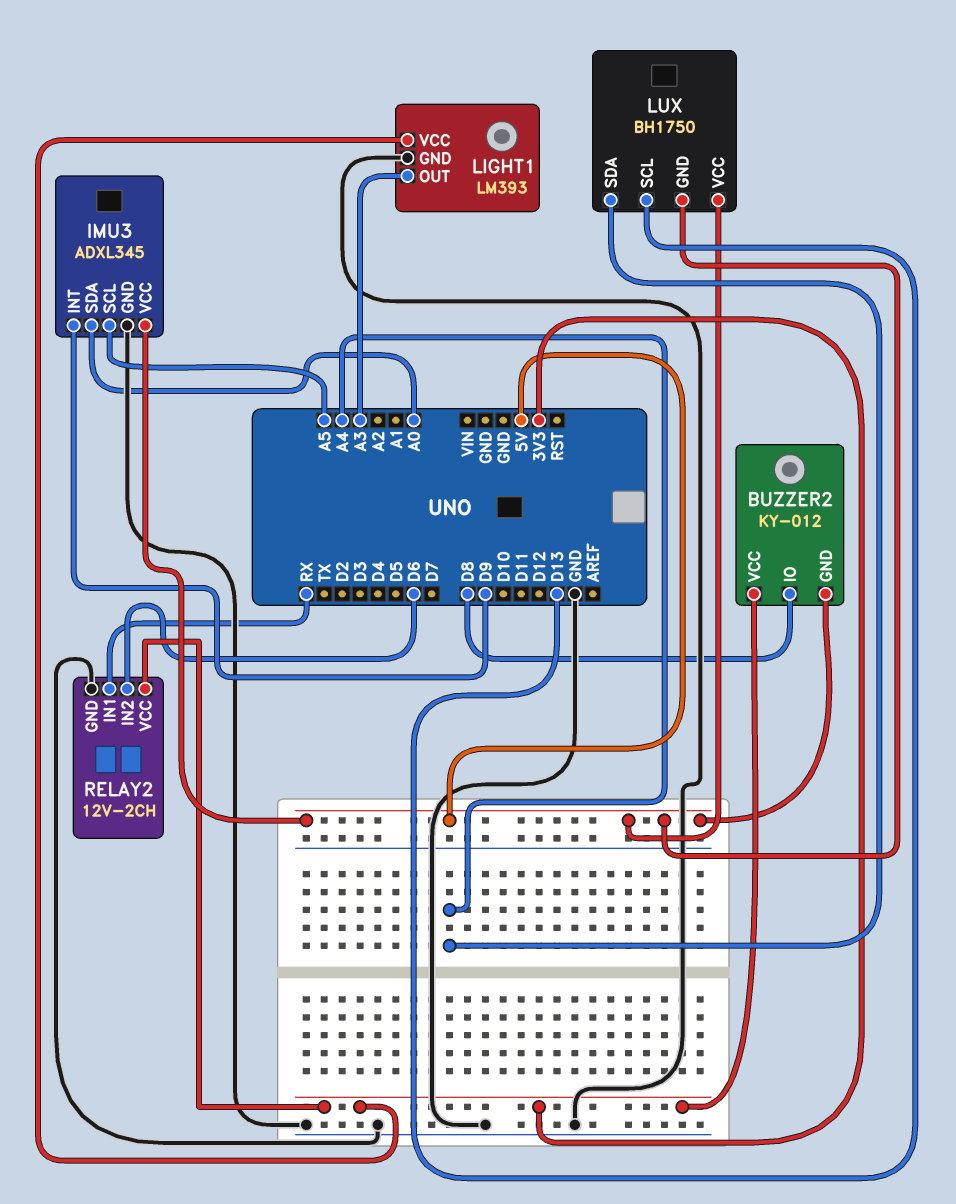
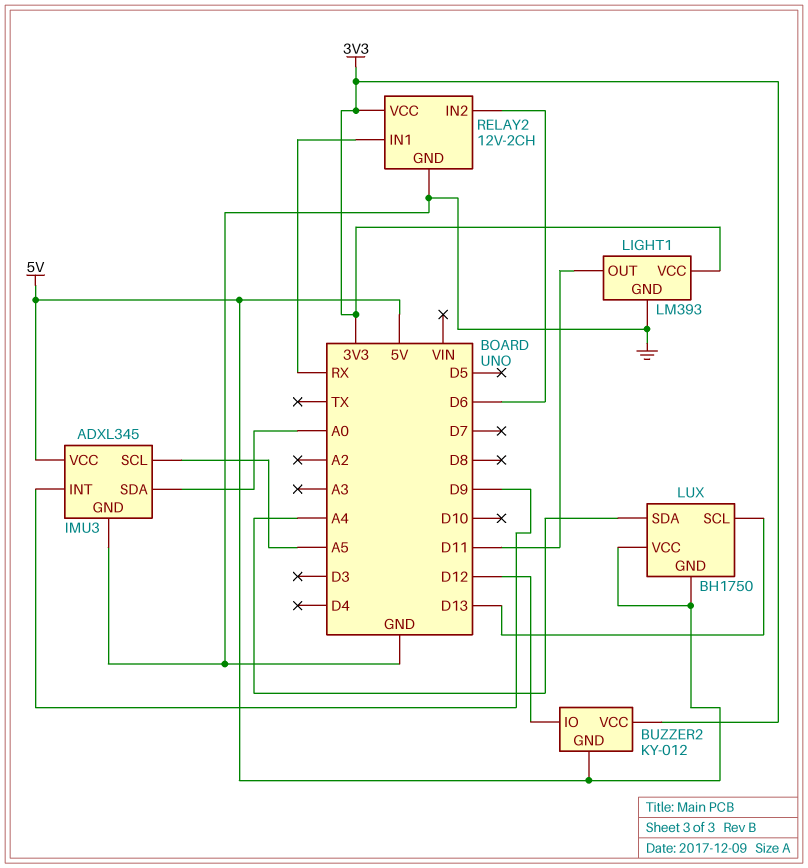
BUZZER2 pin IO: D8 -> D12
LIGHT1 pin OUT: A3 -> D11

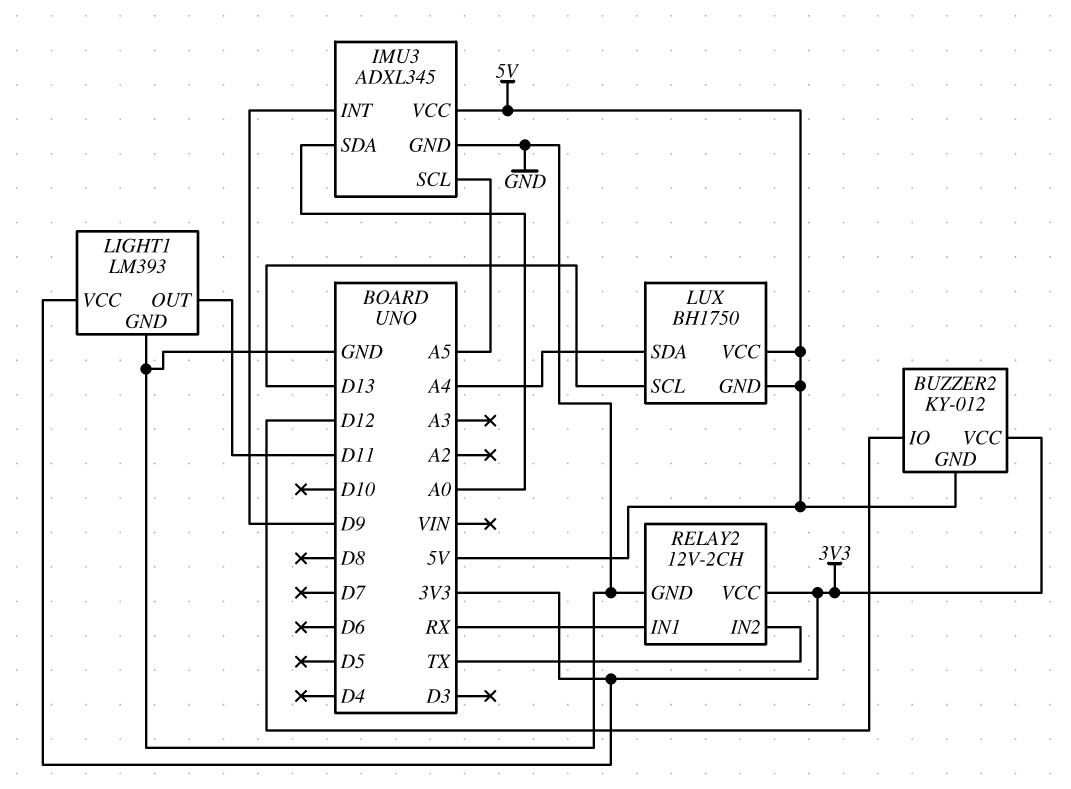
RELAY2 pin IN2: D6 -> TX

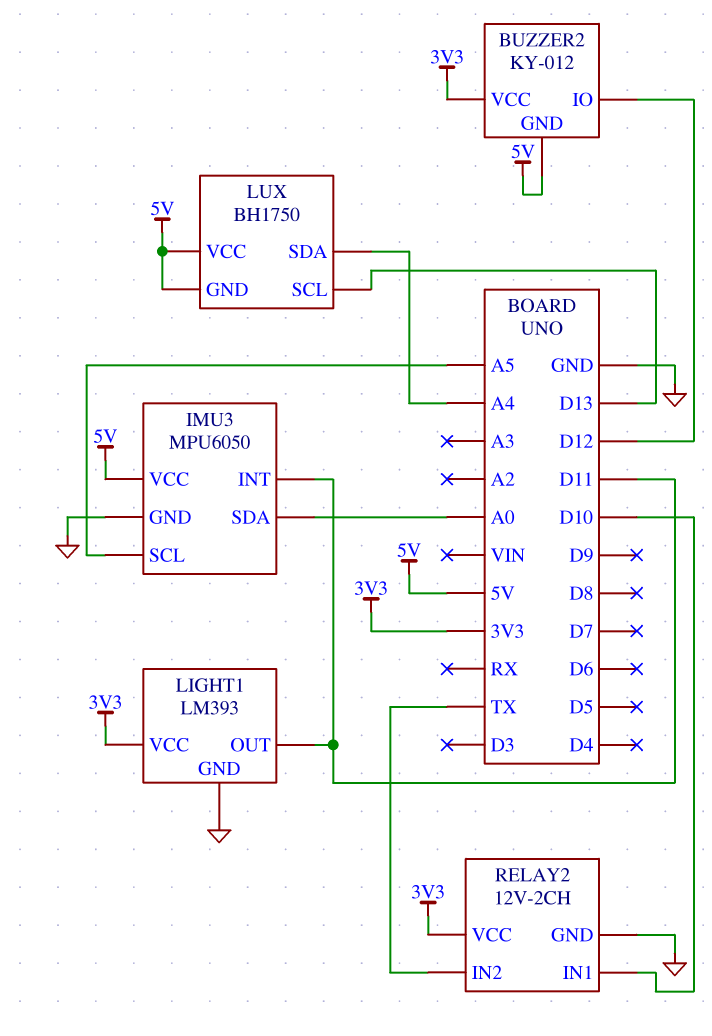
IMU3: ADXL345 -> MPU6050
IMU3 pin INT: D9 -> D11
RELAY2 pin IN1: RX -> D10

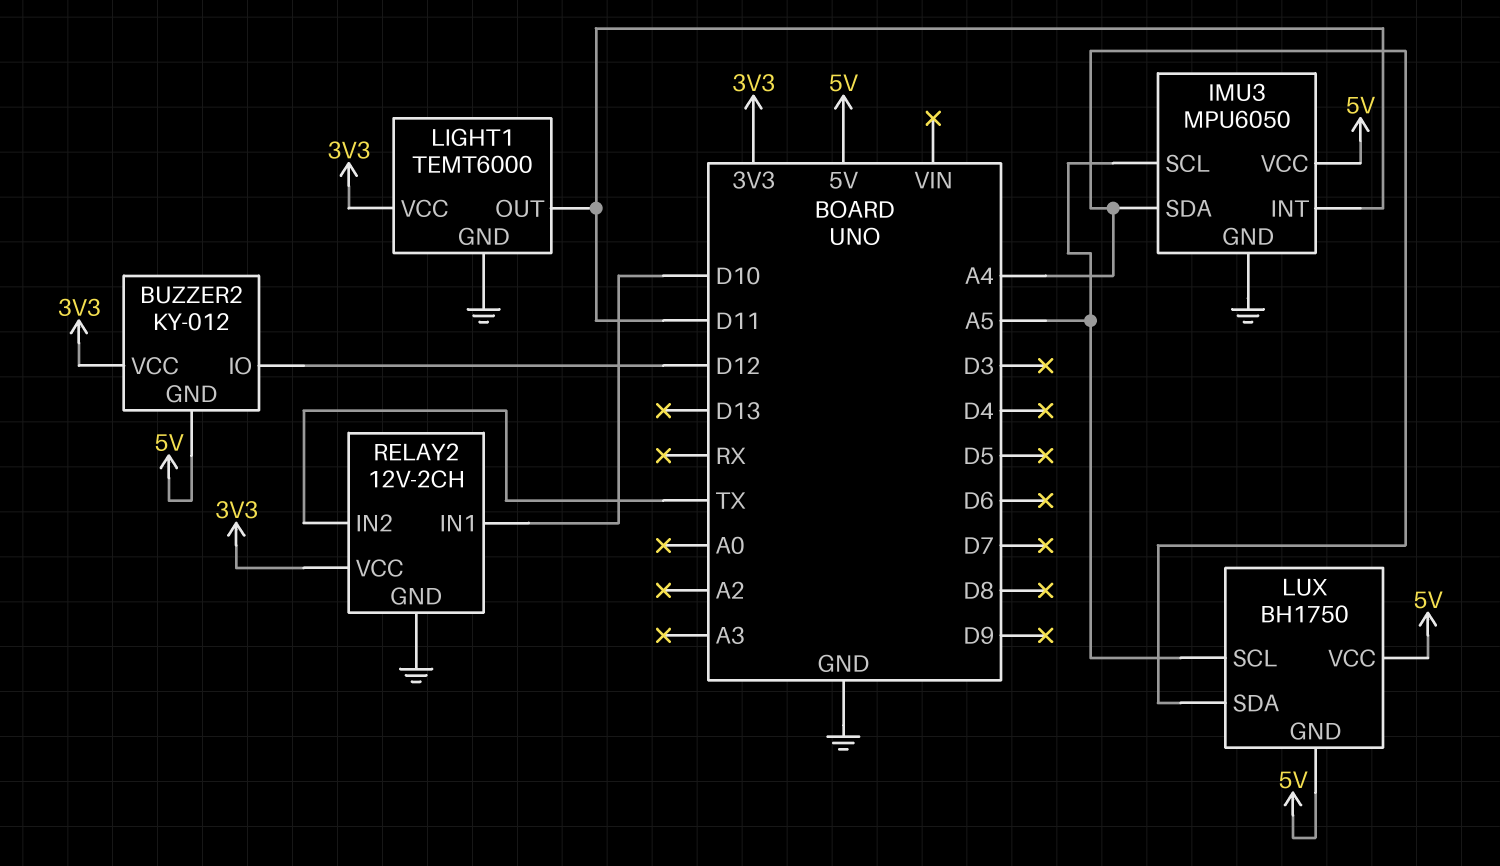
IMU3 pin SDA: A0 -> A4
LIGHT1: LM393 -> TEMT6000
LUX pin SCL: D13 -> A5

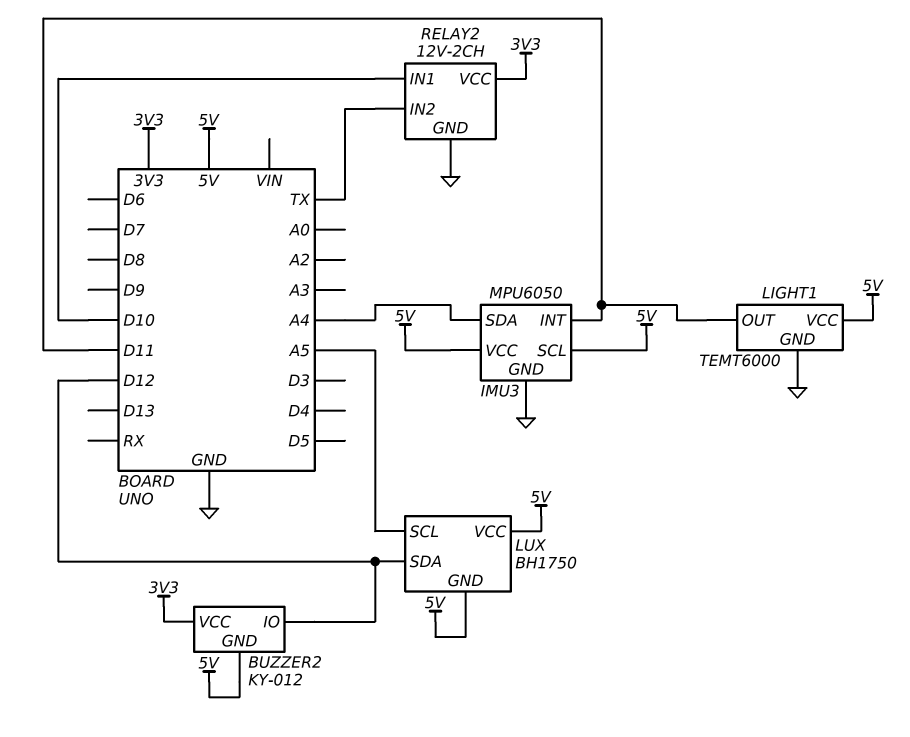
IMU3 pin SCL: A5 -> 5V
LIGHT1 pin VCC: 3V3 -> 5V
LUX pin SDA: A4 -> D12

